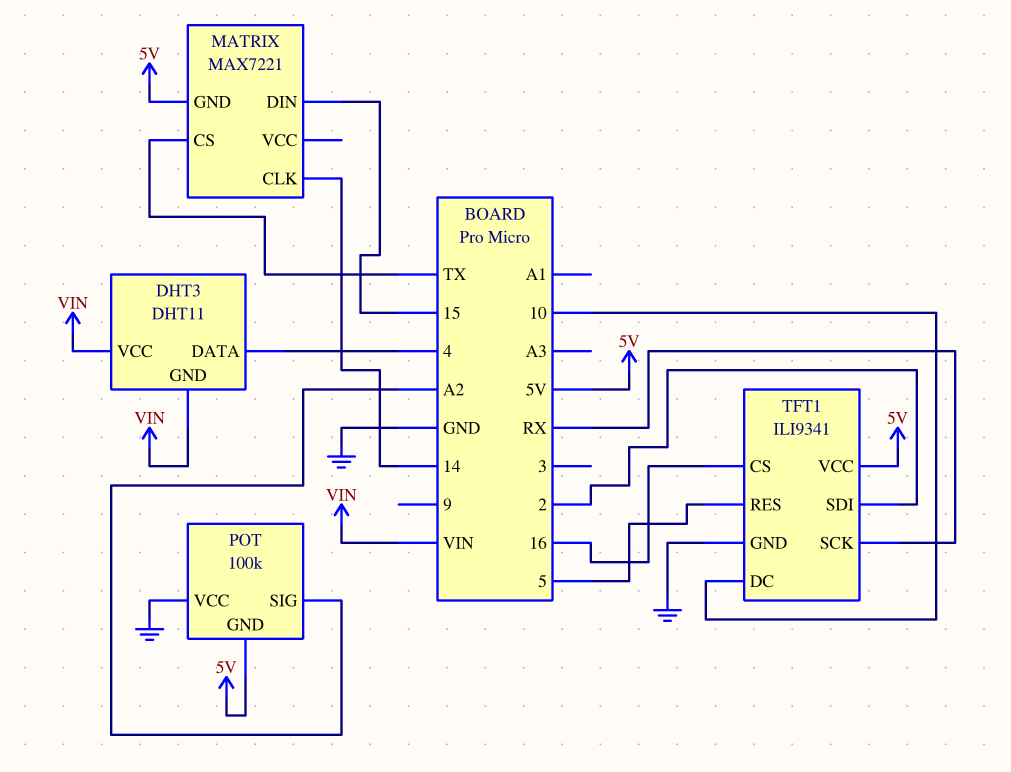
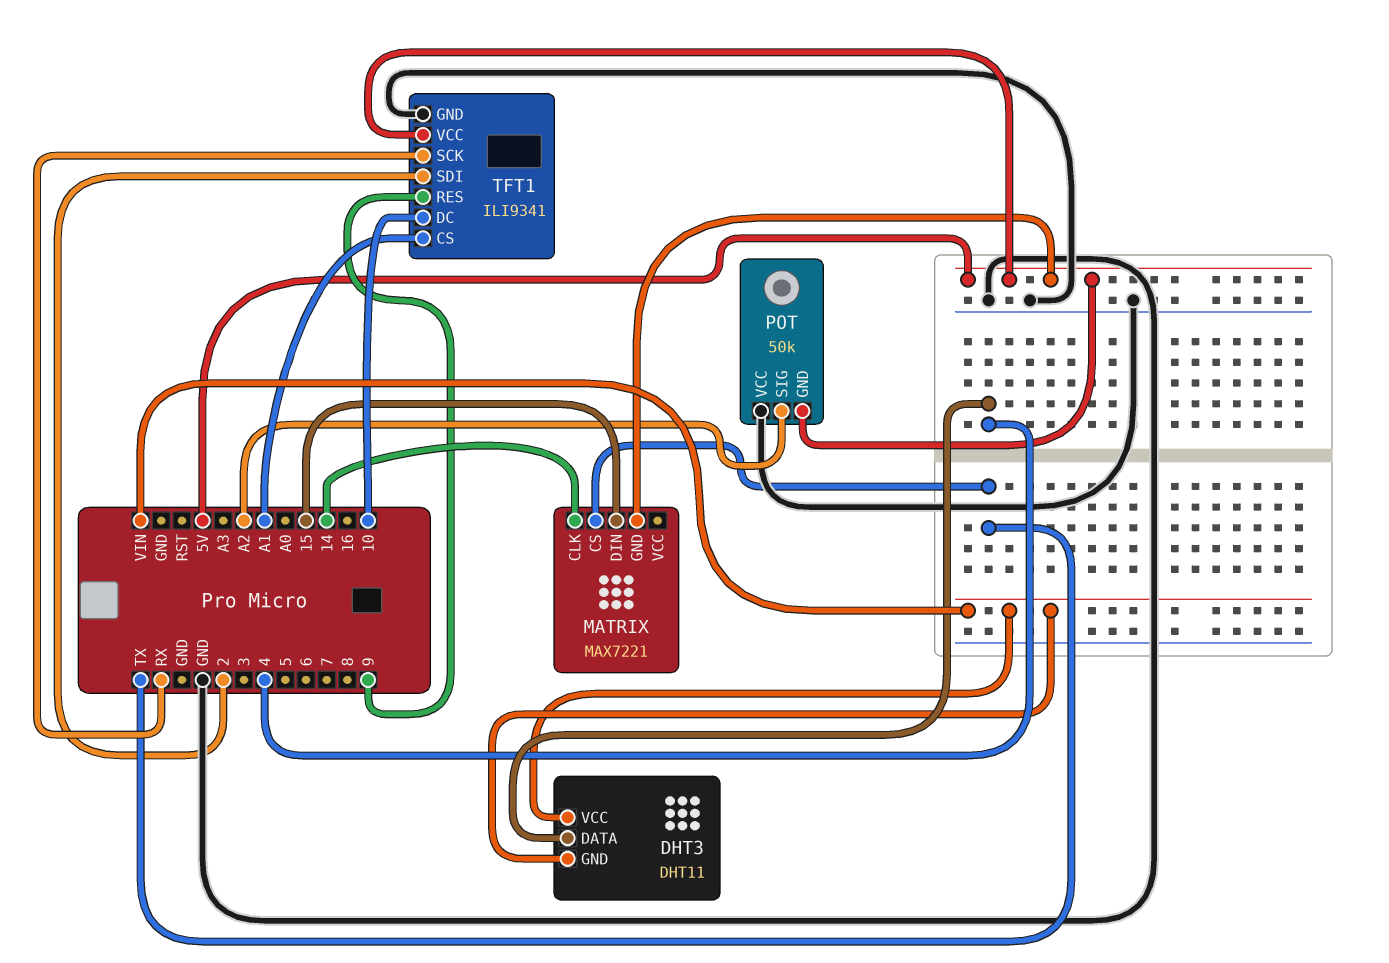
POT: 100k -> 50k
TFT1 pin CS: 16 -> A1
TFT1 pin RES: 5 -> 9

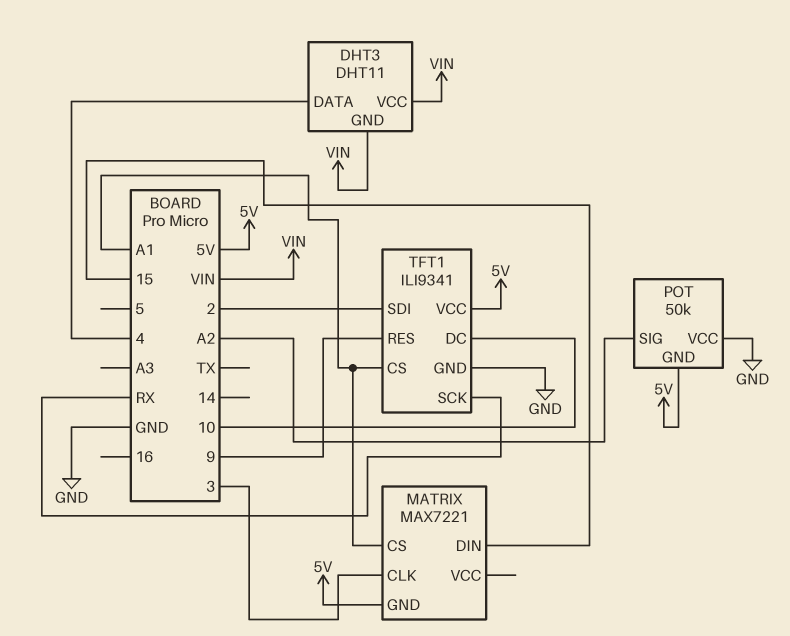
MATRIX pin CLK: 14 -> 3
MATRIX pin CS: TX -> A1

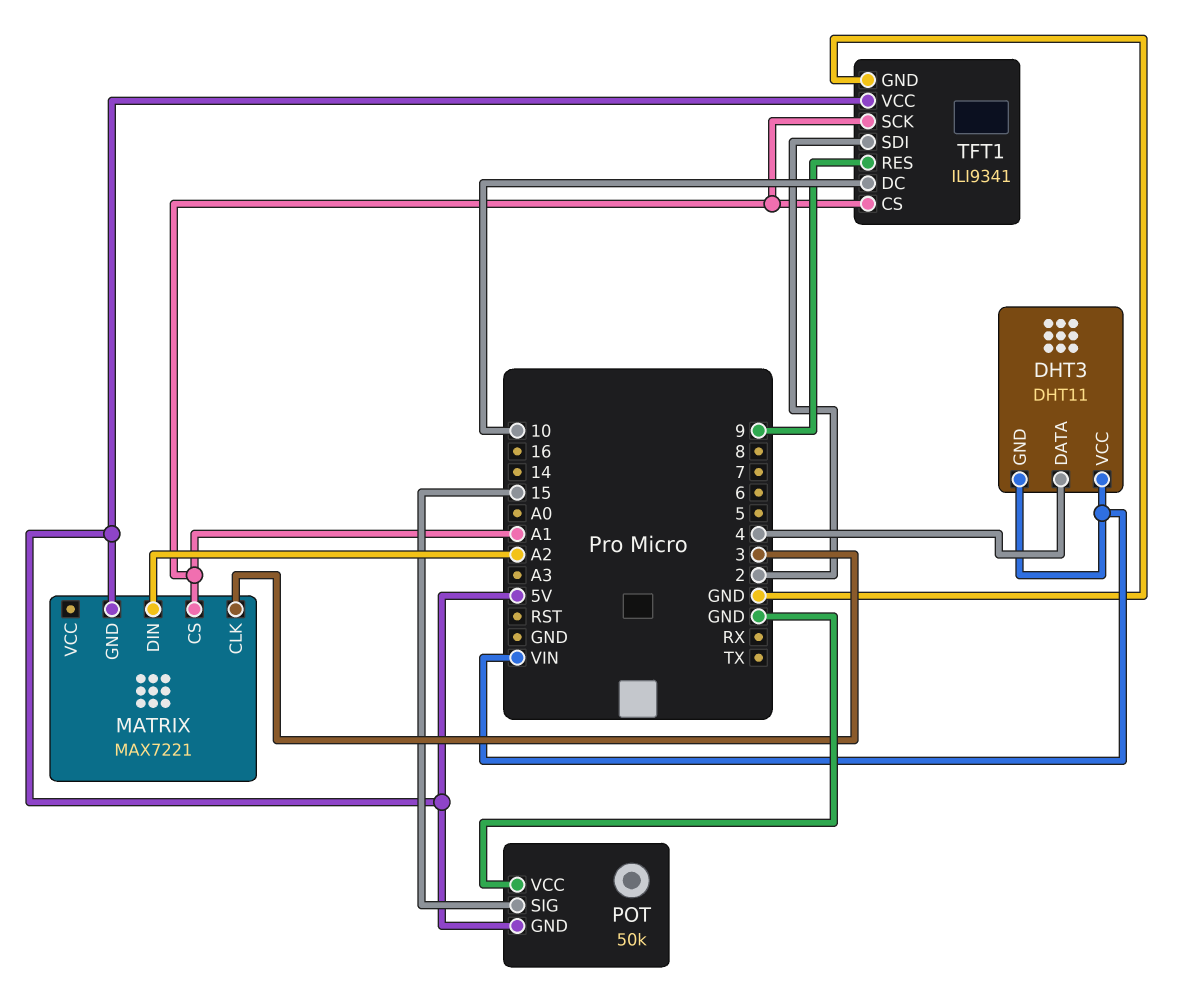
MATRIX pin DIN: 15 -> A2
POT pin SIG: A2 -> 15
TFT1 pin SCK: RX -> A1

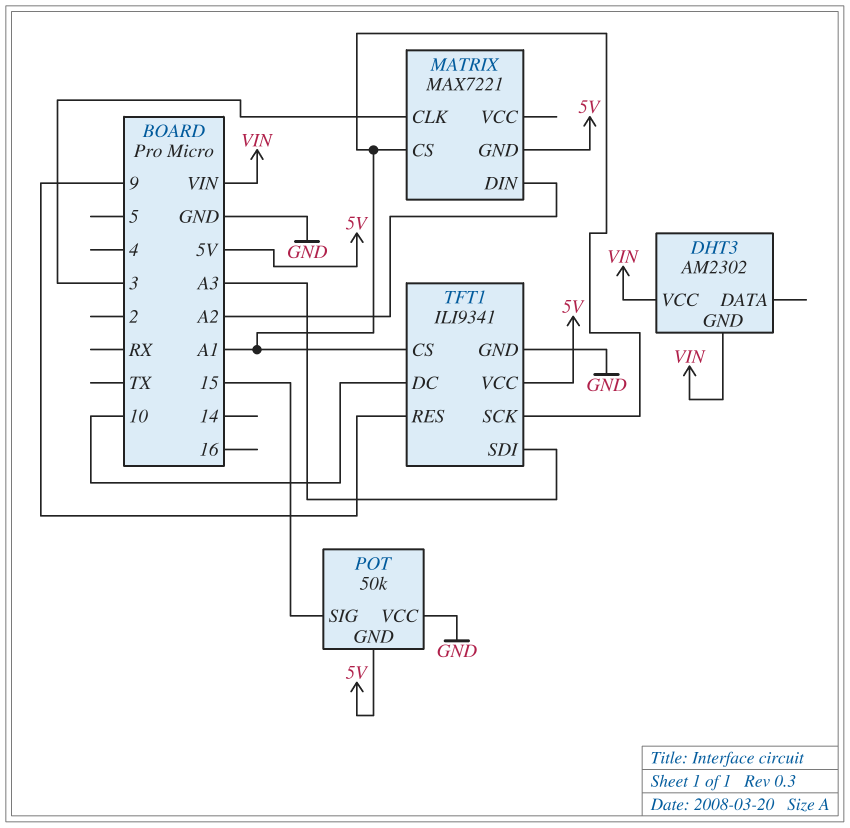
DHT3: DHT11 -> AM2302
DHT3 pin DATA: 4 -> none
TFT1 pin SDI: 2 -> A3

